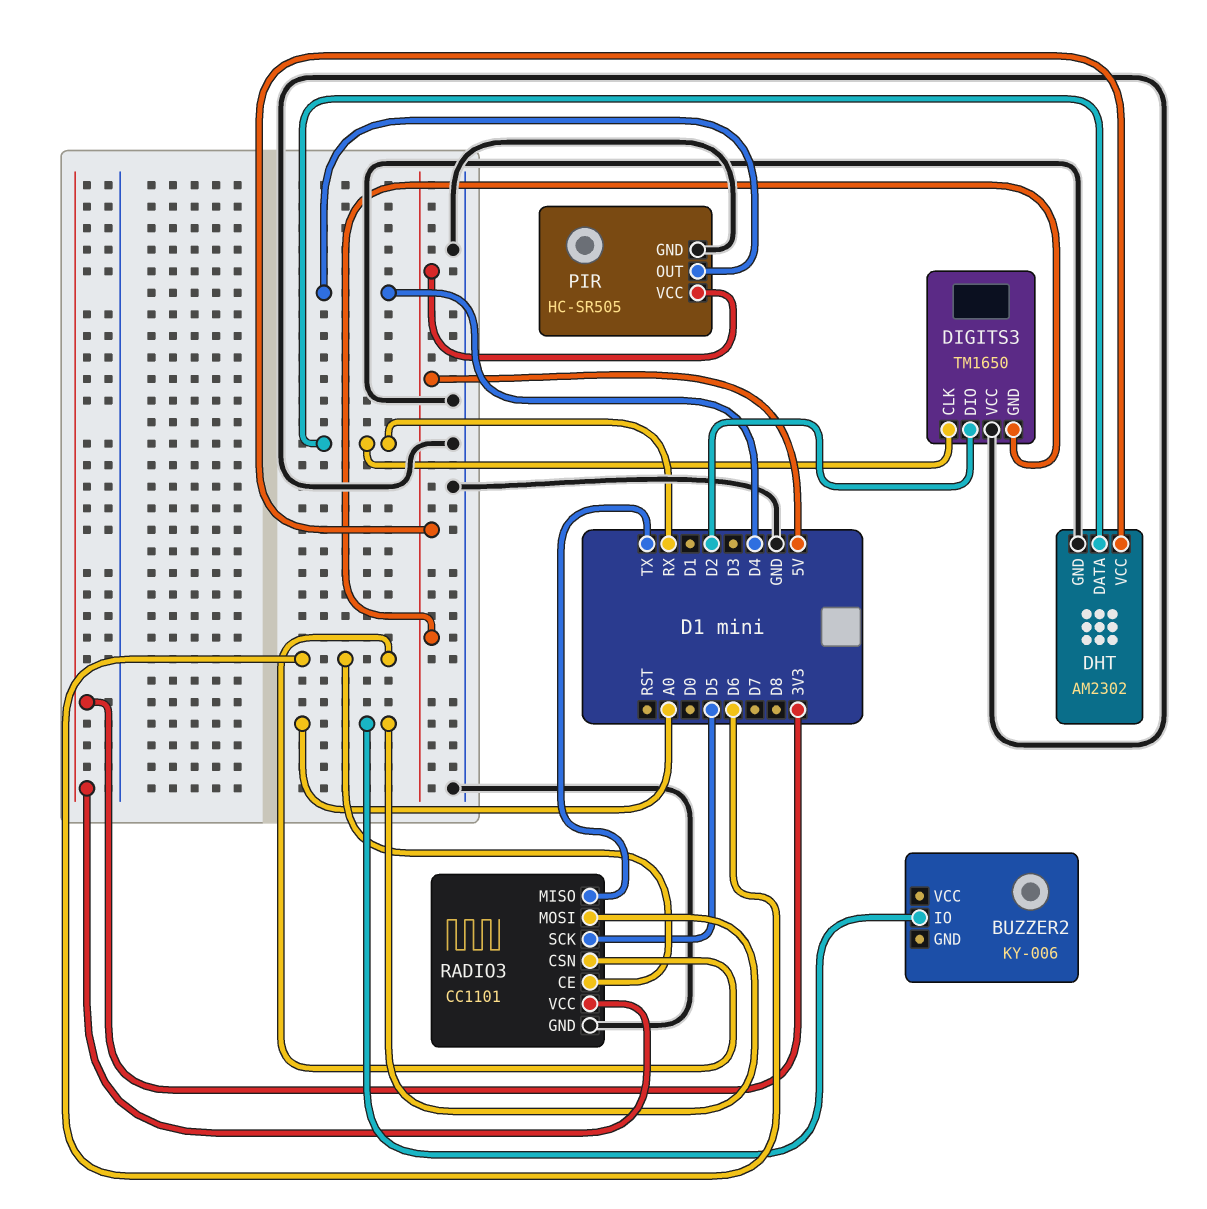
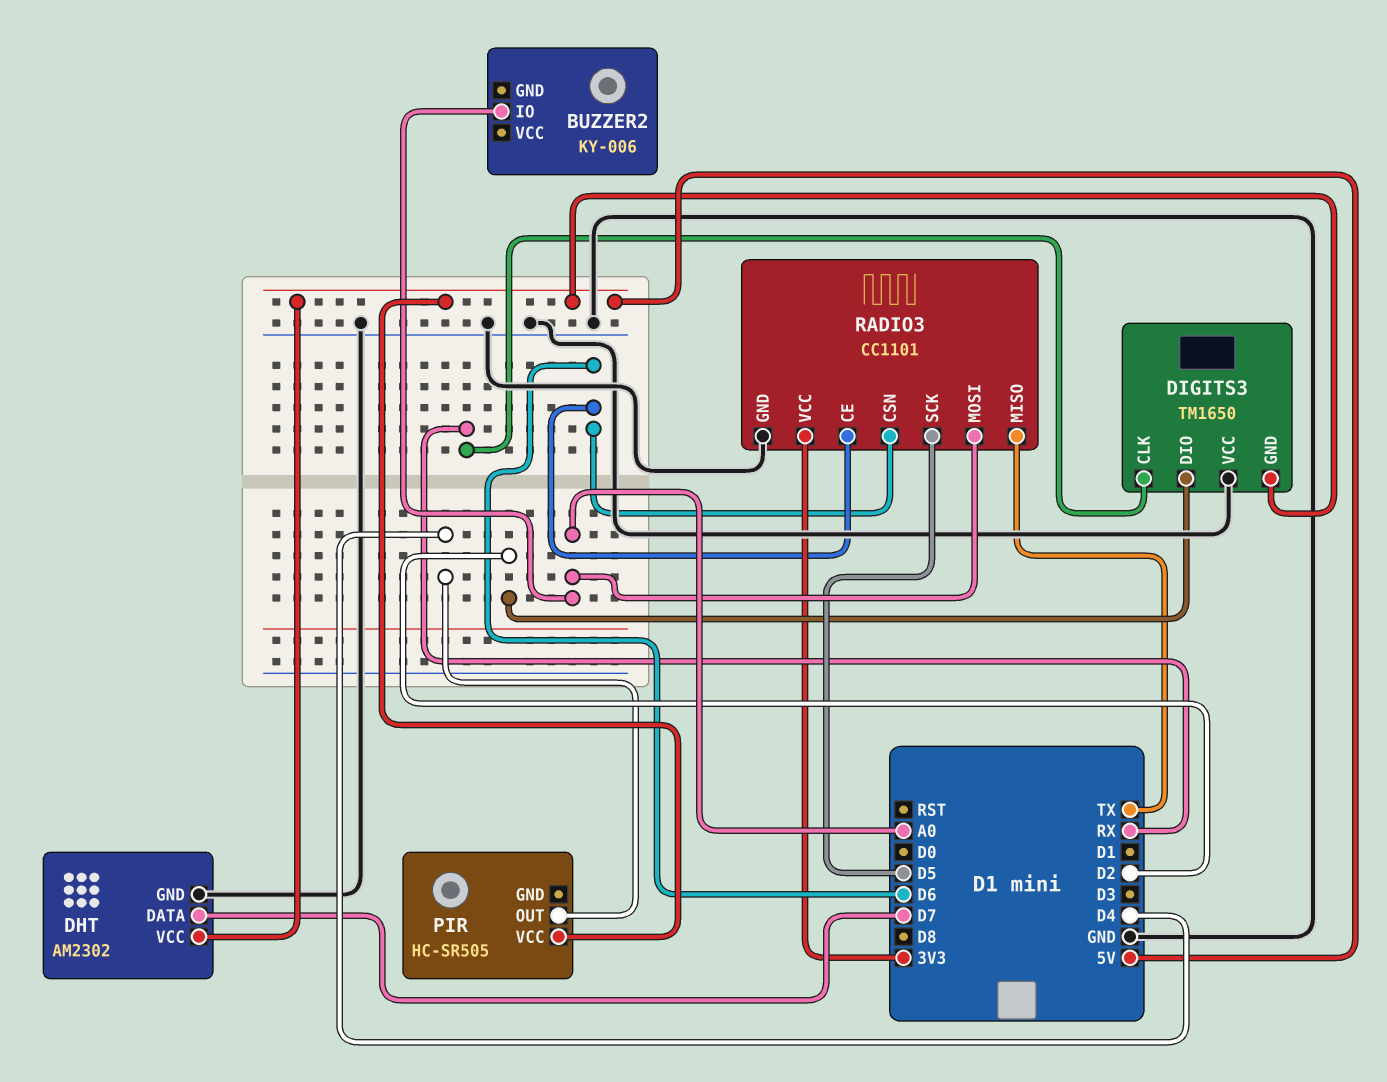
DHT pin DATA: RX -> D7
PIR pin GND: GND -> none

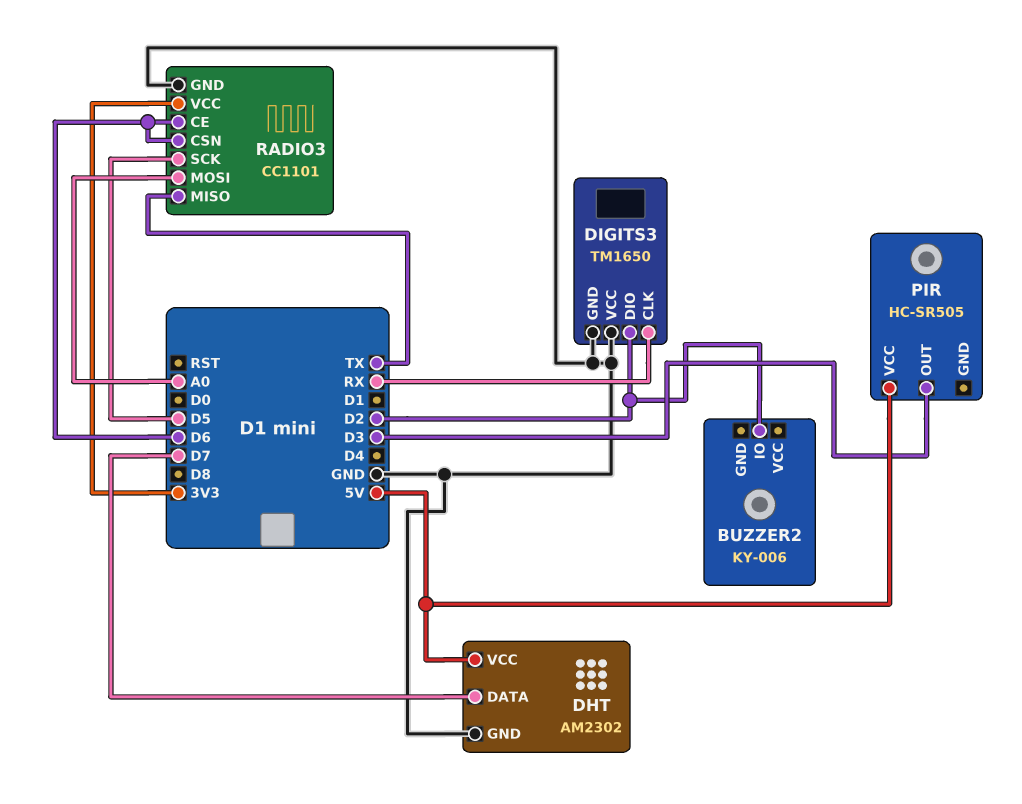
BUZZER2 pin IO: A0 -> D2
DIGITS3 pin GND: 5V -> GND
PIR pin OUT: D4 -> D3

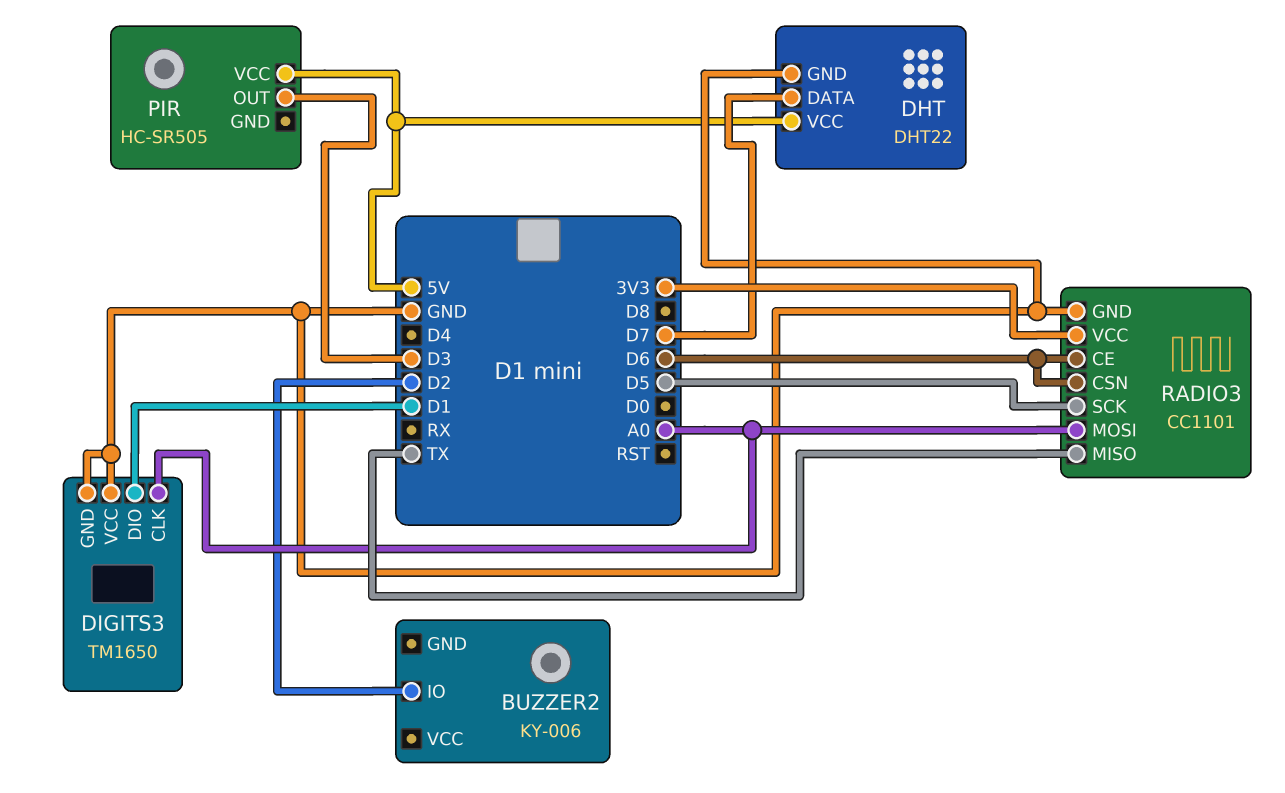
DHT: AM2302 -> DHT22
DIGITS3 pin CLK: RX -> A0
DIGITS3 pin DIO: D2 -> D1

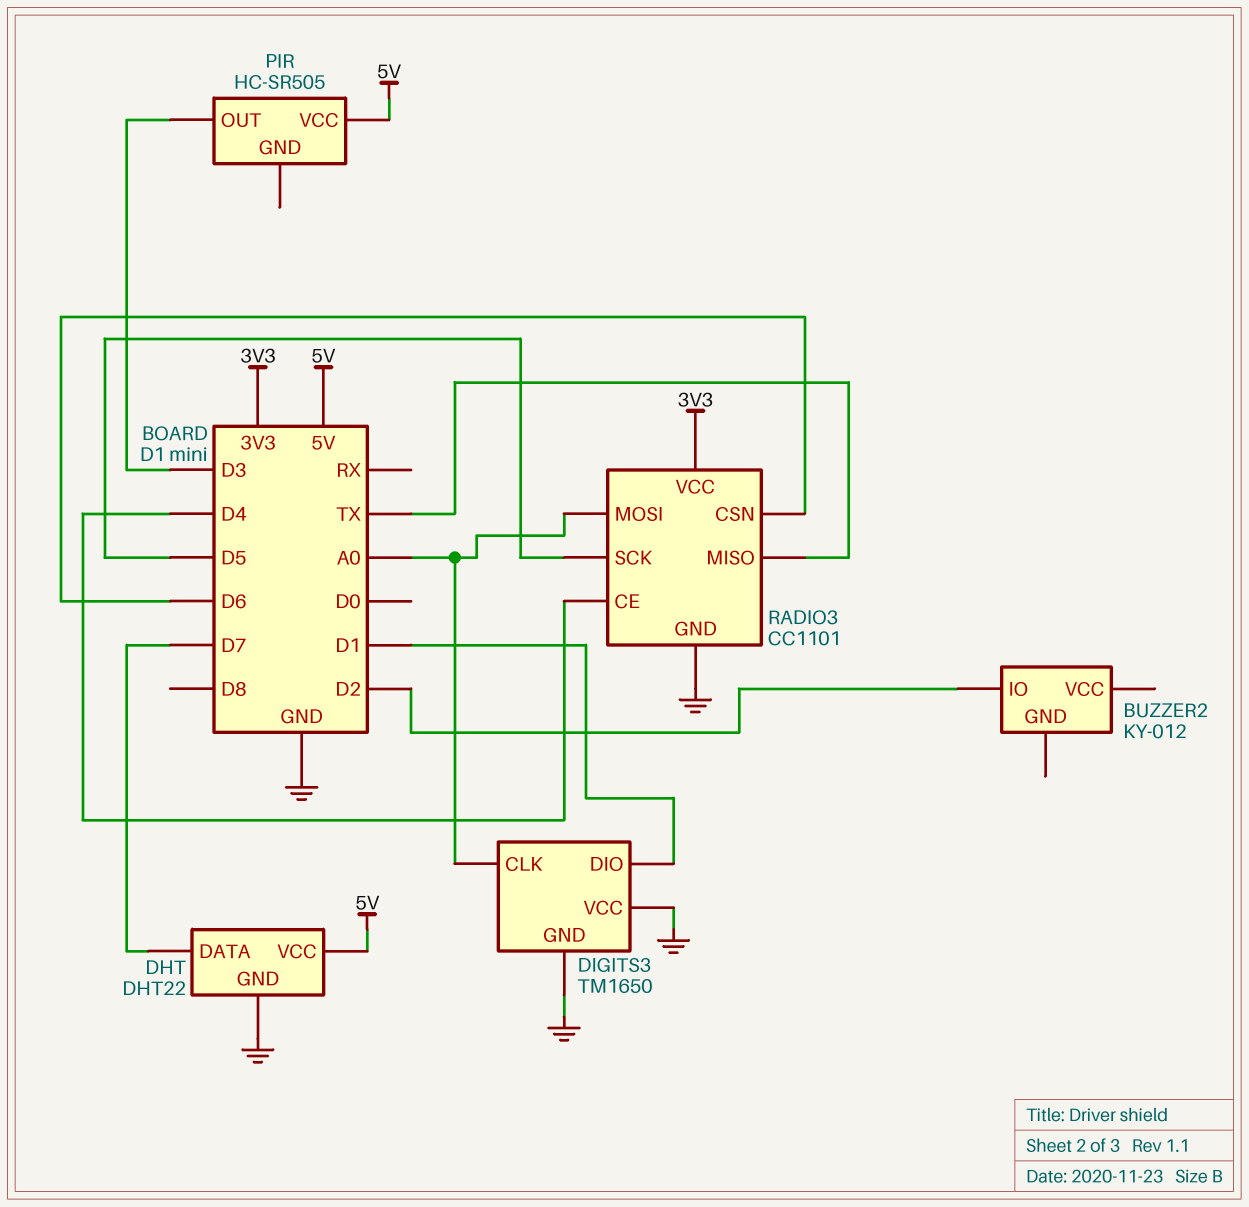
BUZZER2: KY-006 -> KY-012
RADIO3 pin CE: D6 -> D4

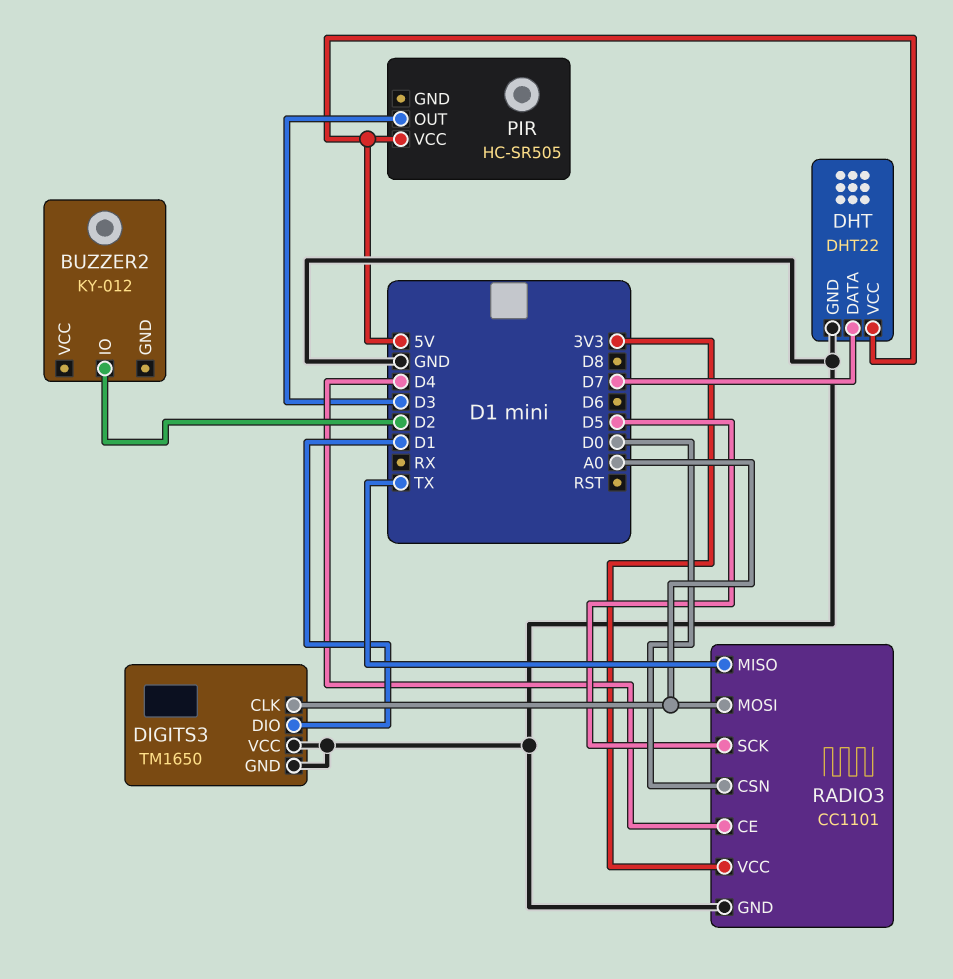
RADIO3 pin CSN: D6 -> D0

